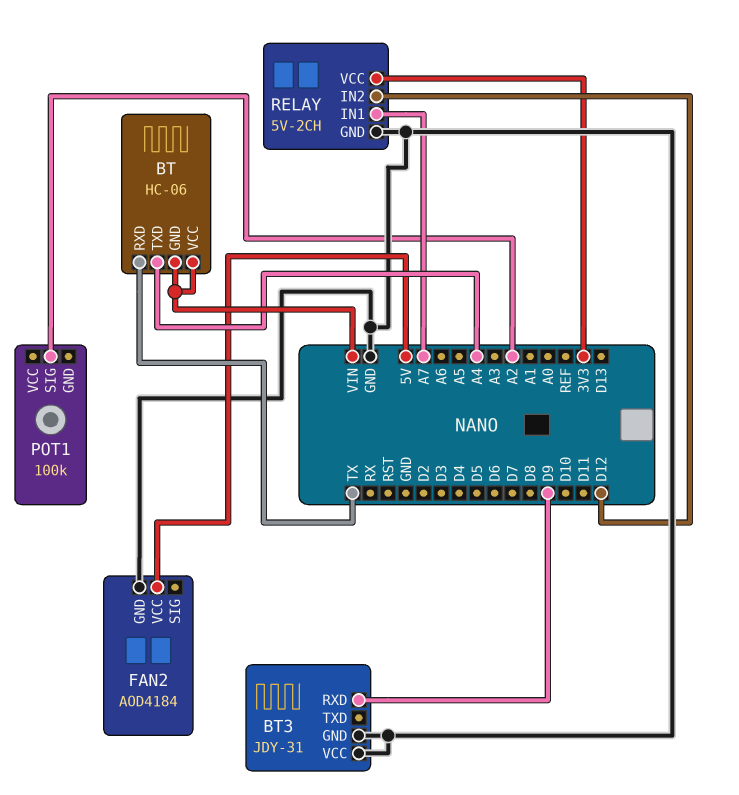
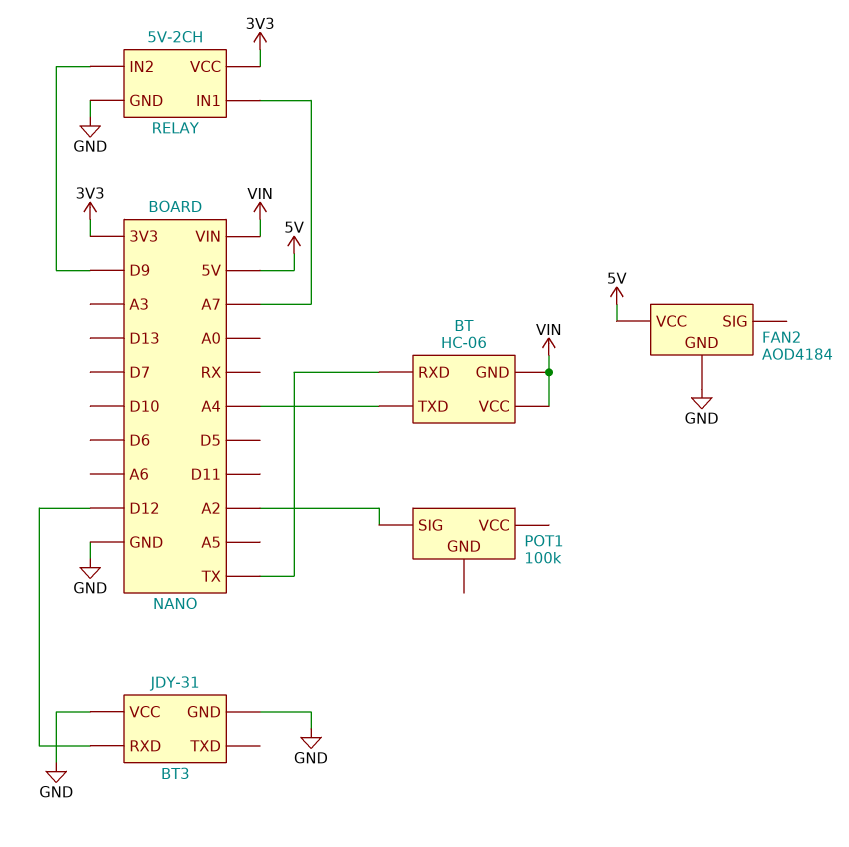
BT3 pin RXD: D9 -> D12
RELAY pin IN2: D12 -> D9

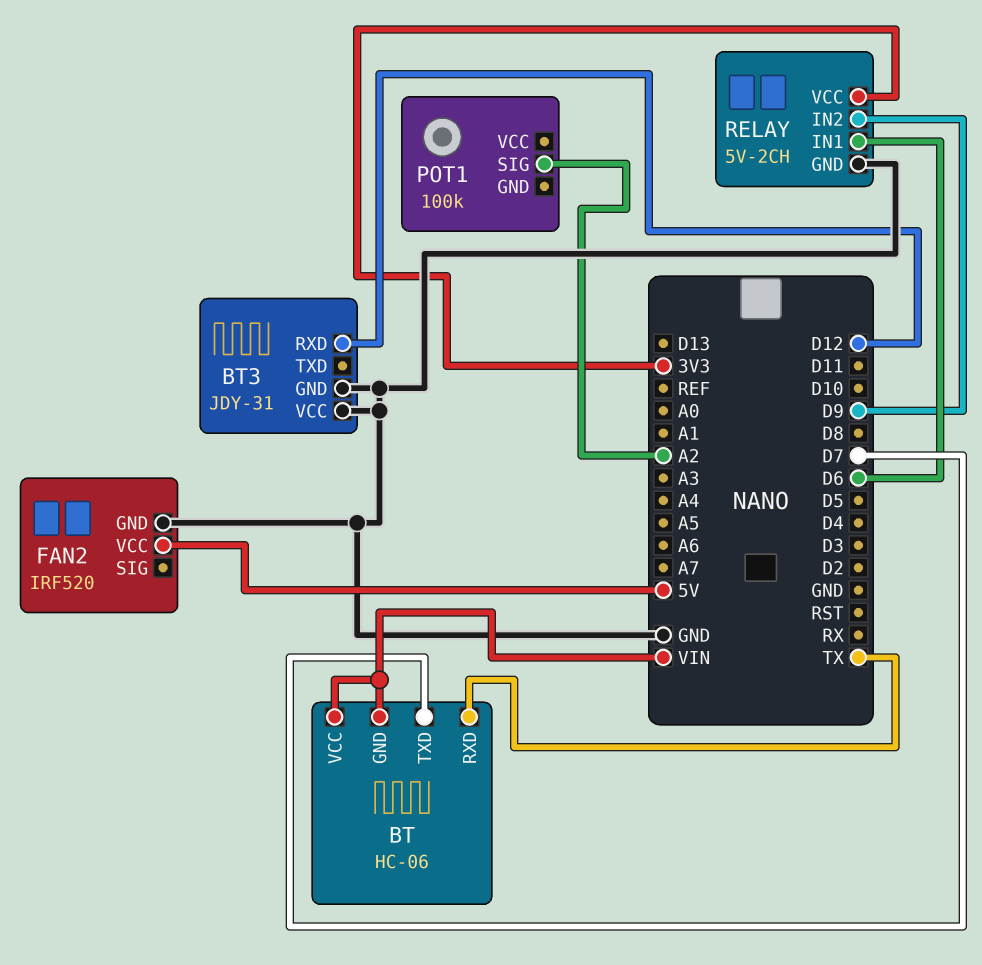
BT pin TXD: A4 -> D7
FAN2: AOD4184 -> IRF520
RELAY pin IN1: A7 -> D6

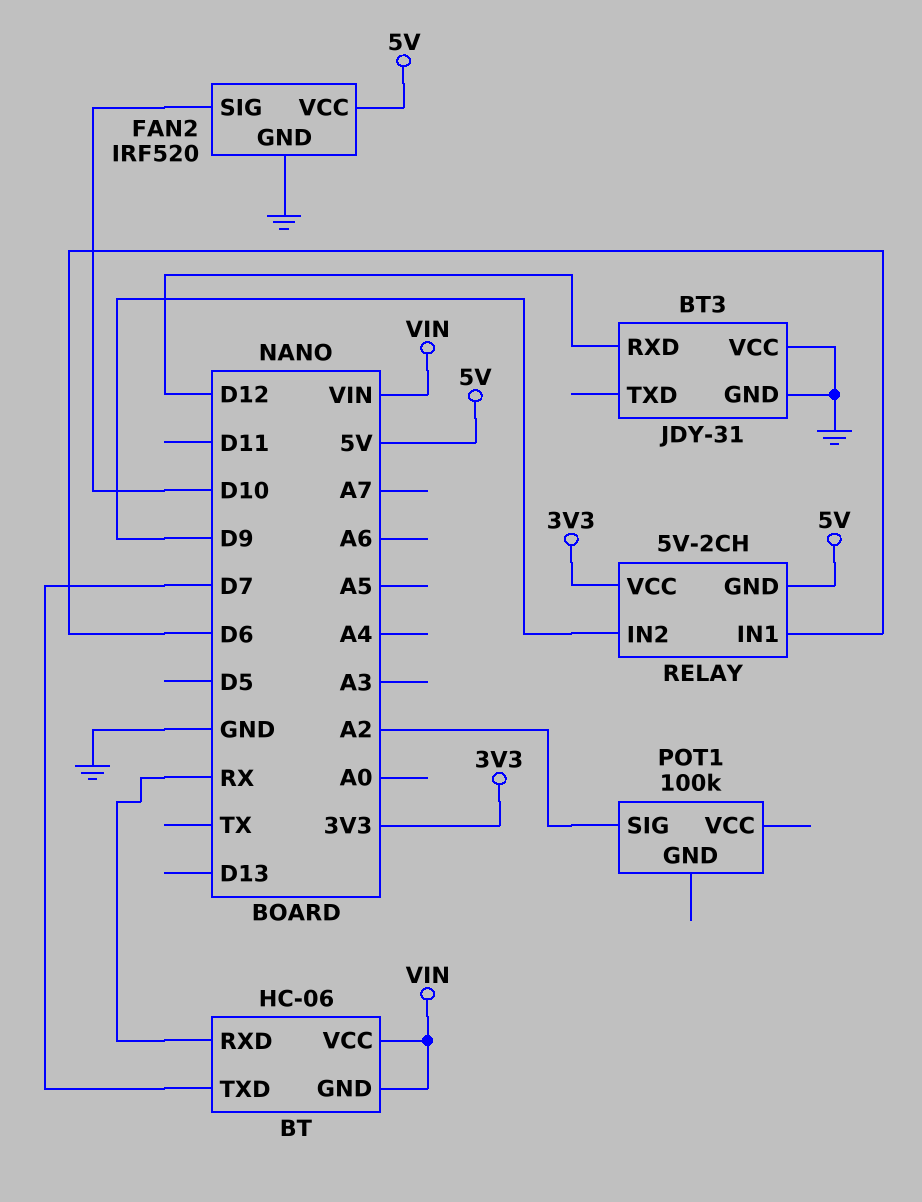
BT pin RXD: TX -> RX
FAN2 pin SIG: none -> D10
RELAY pin GND: GND -> 5V

